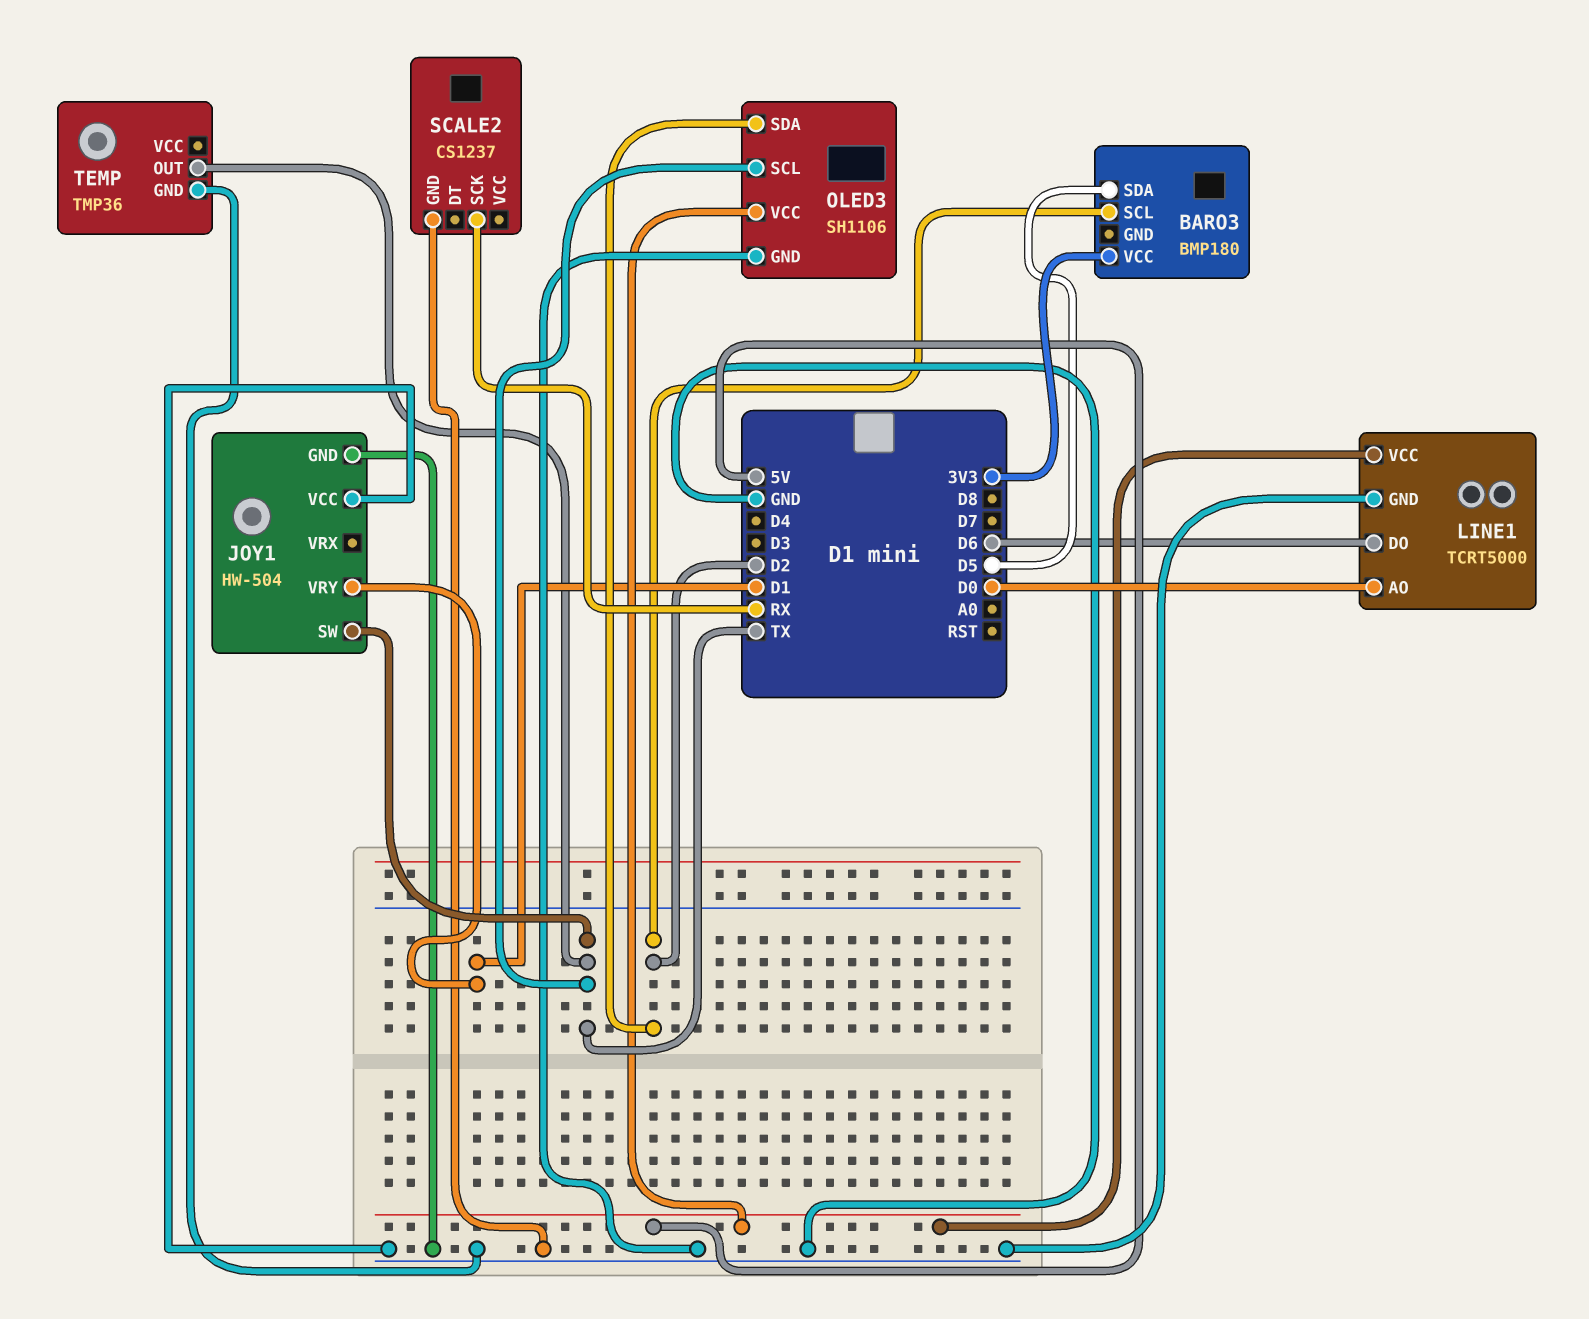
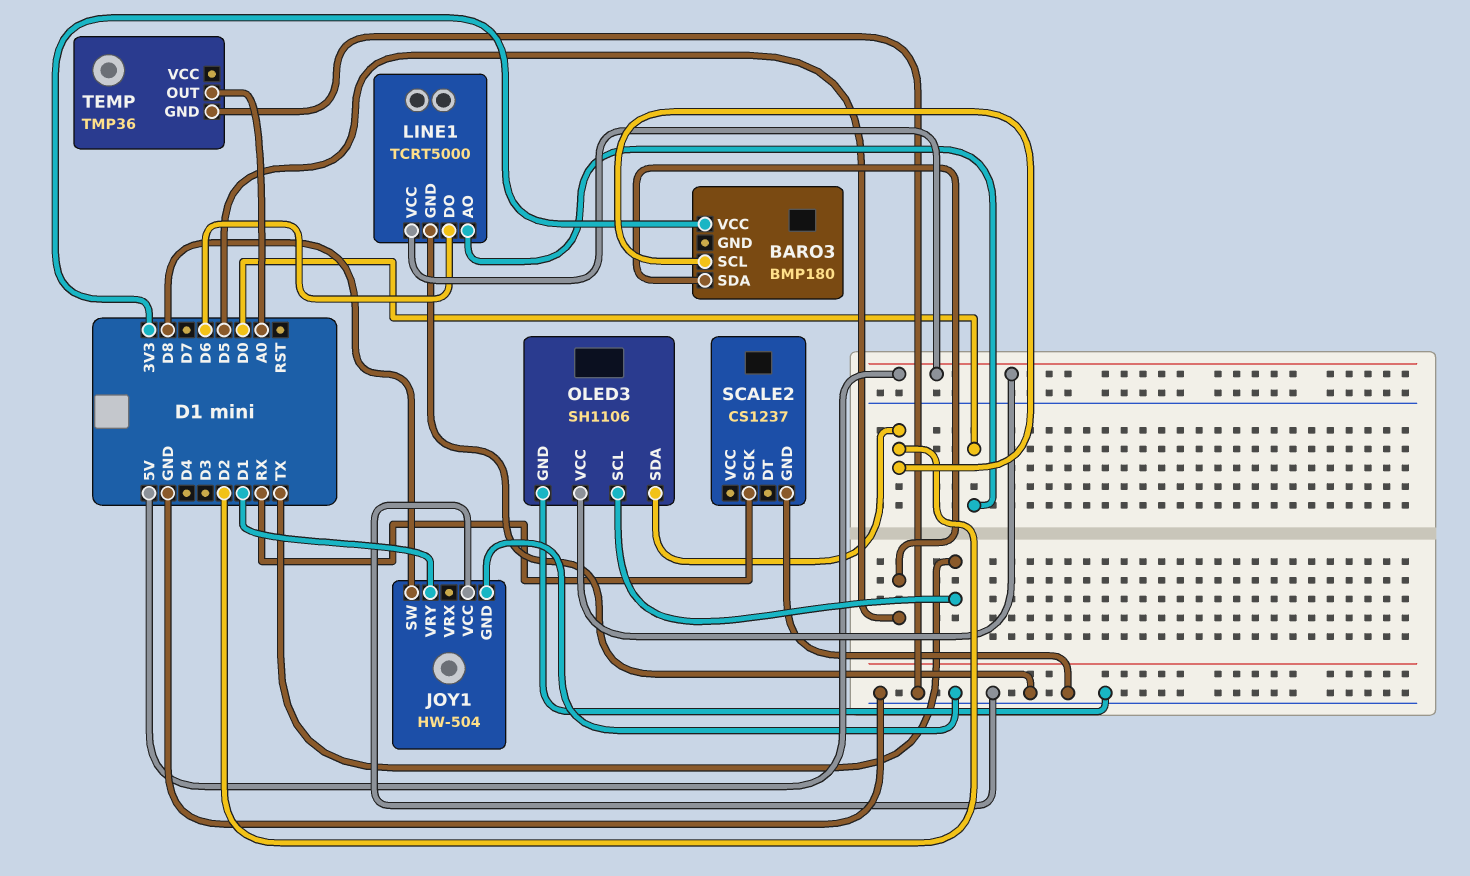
JOY1 pin SW: TX -> D8
TEMP pin OUT: TX -> A0

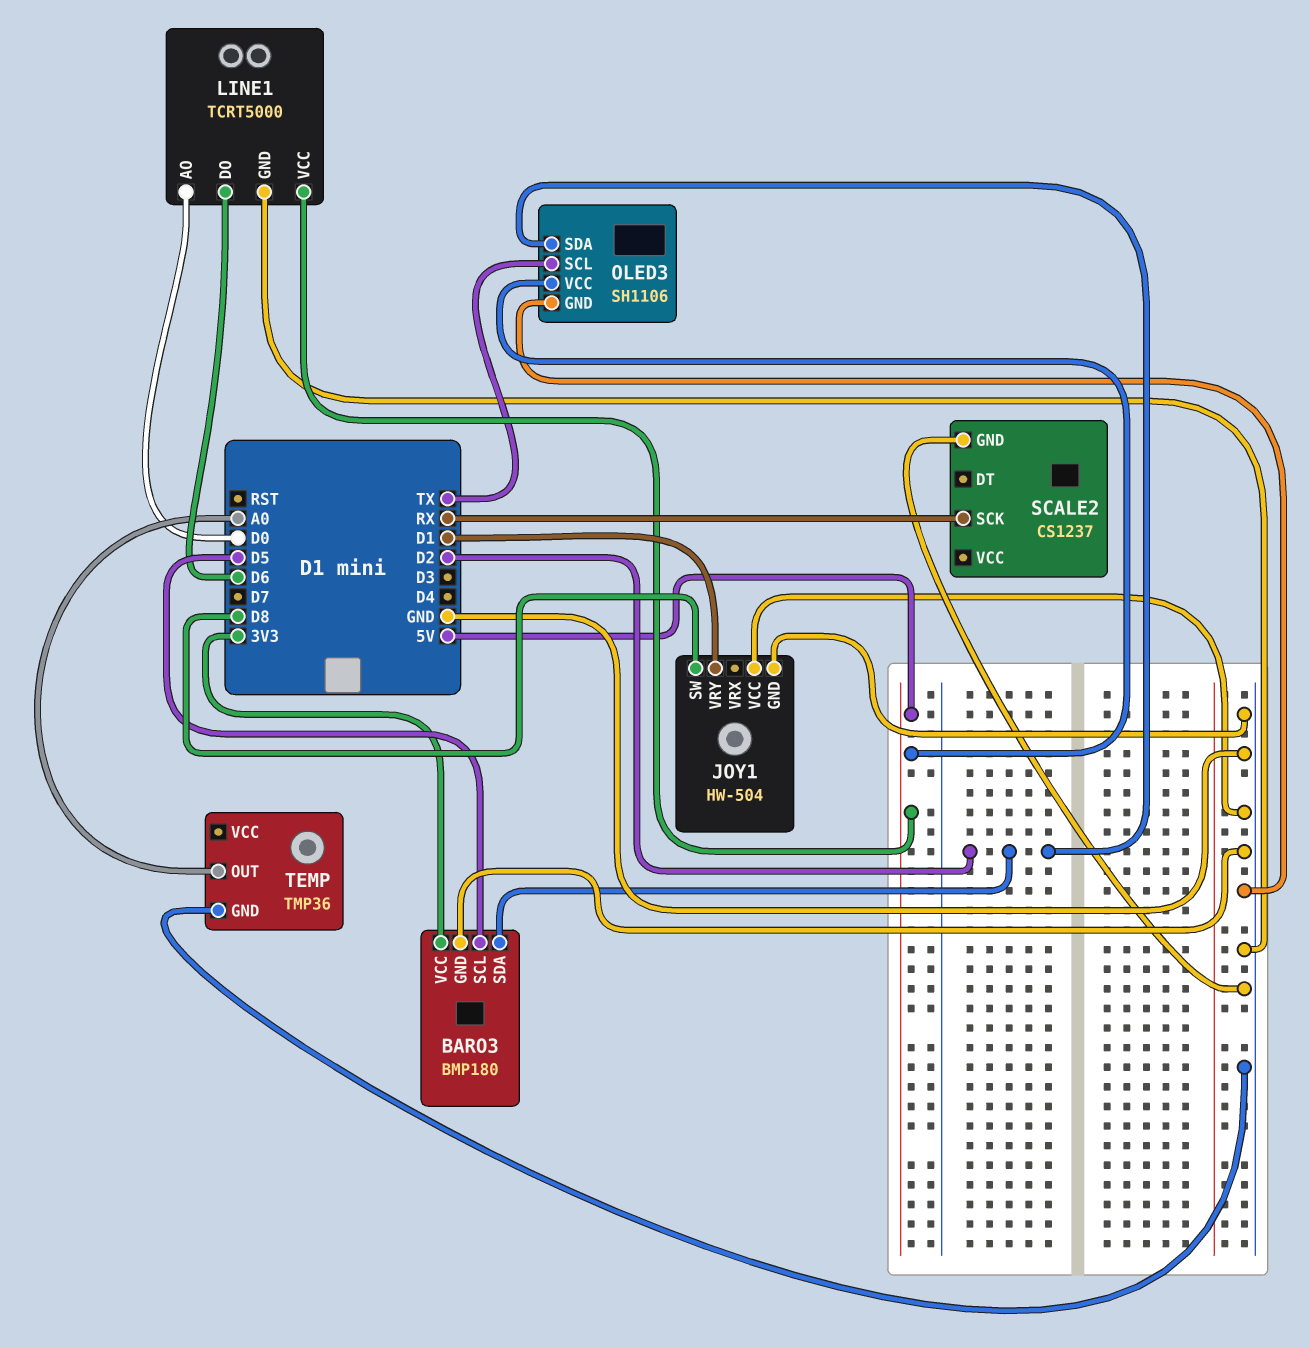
BARO3 pin GND: none -> GND
BARO3 pin SCL: D2 -> D5
BARO3 pin SDA: D5 -> D2

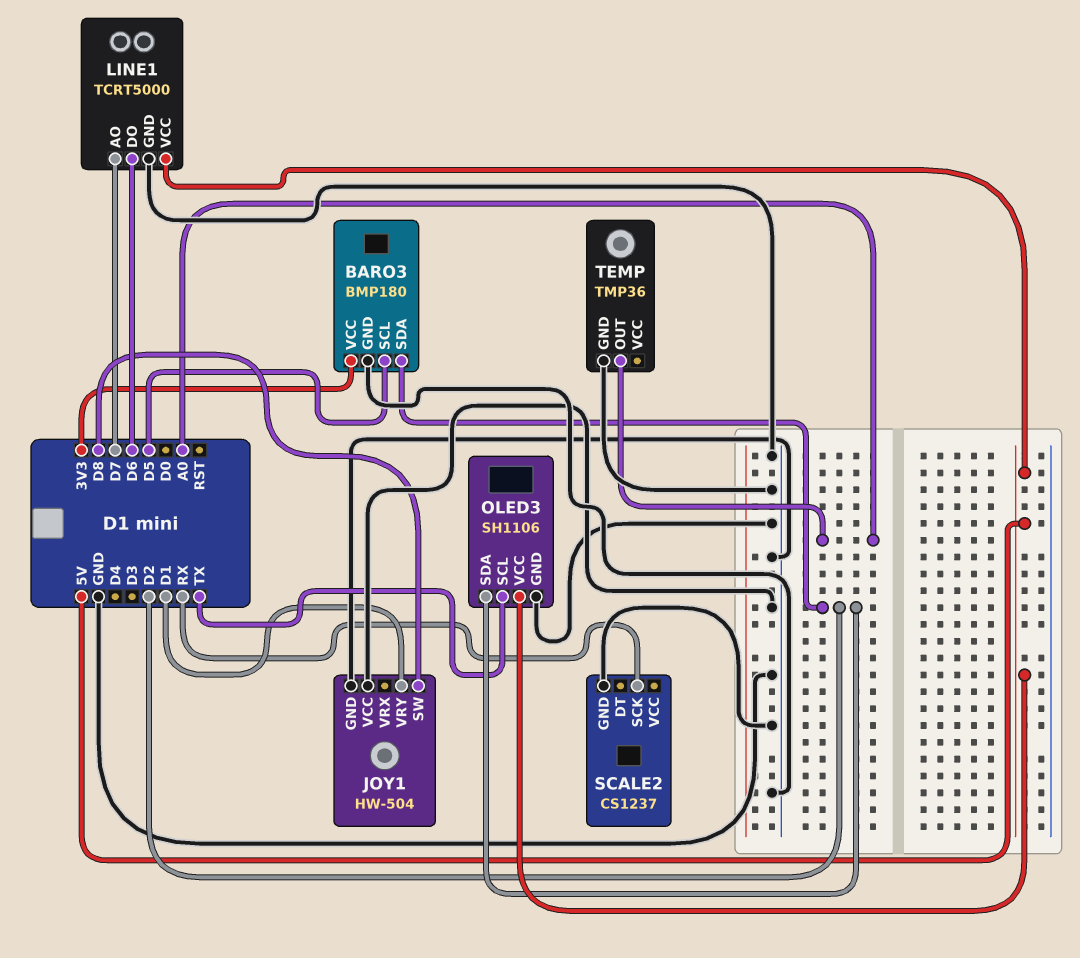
LINE1 pin AO: D0 -> D7

